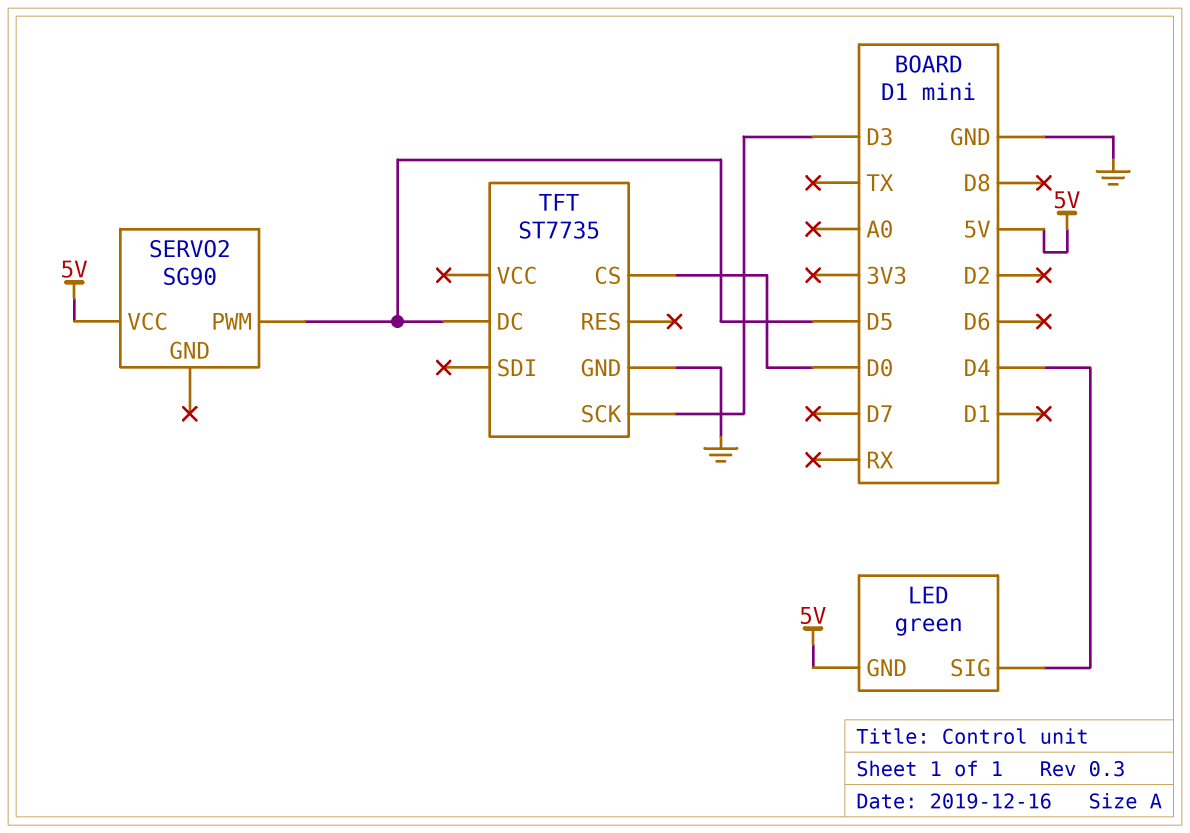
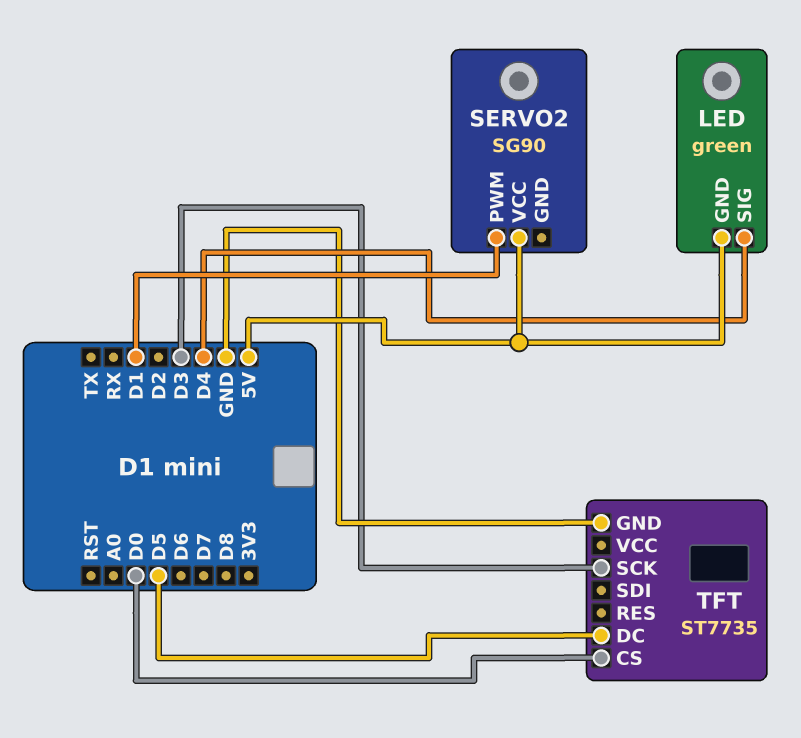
SERVO2 pin PWM: D5 -> D1

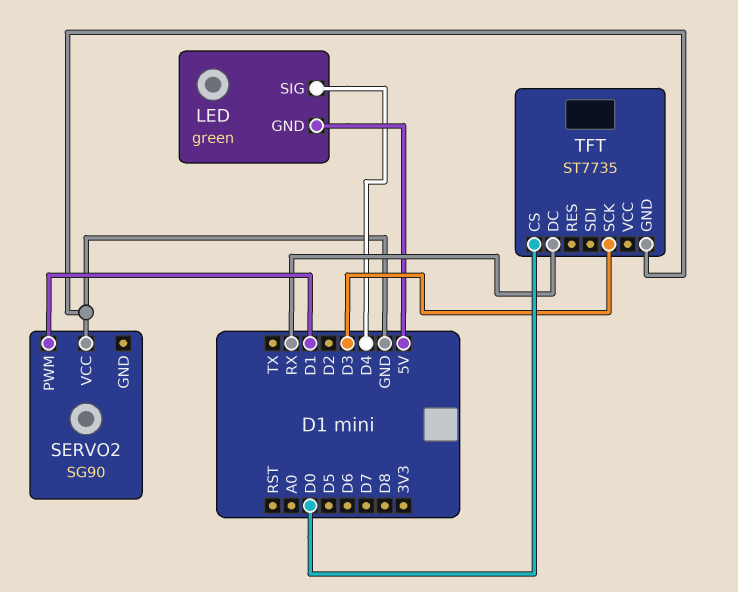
SERVO2 pin VCC: 5V -> GND
TFT pin DC: D5 -> RX

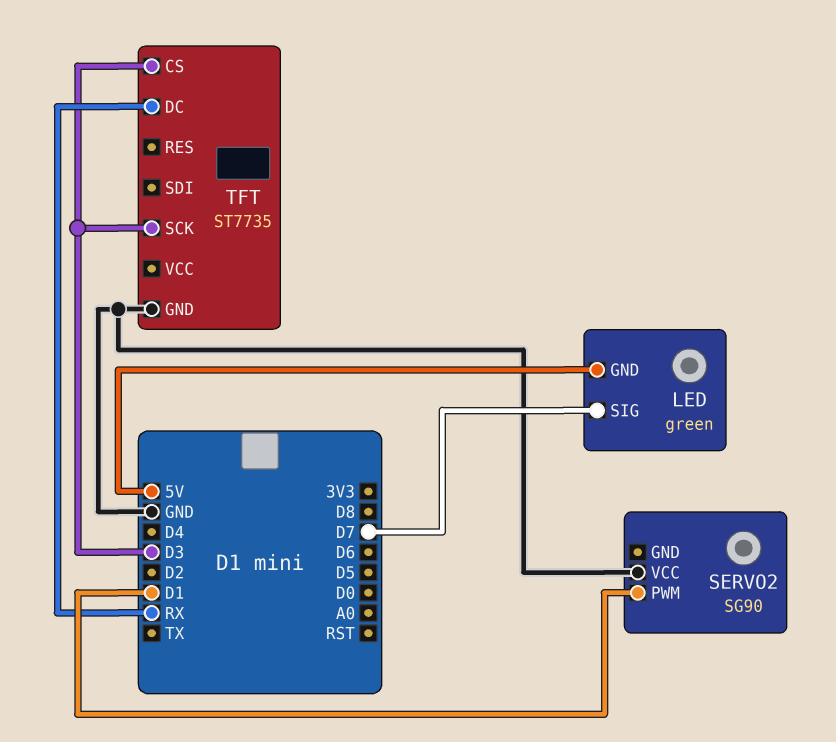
LED pin SIG: D4 -> D7
TFT pin CS: D0 -> D3

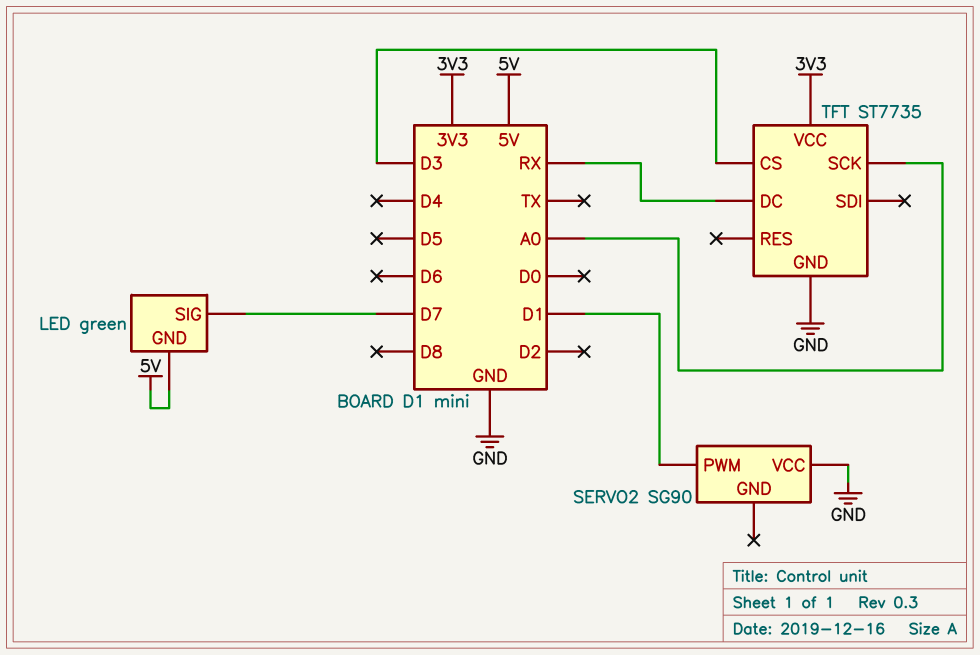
TFT pin SCK: D3 -> A0
TFT pin VCC: none -> 3V3

